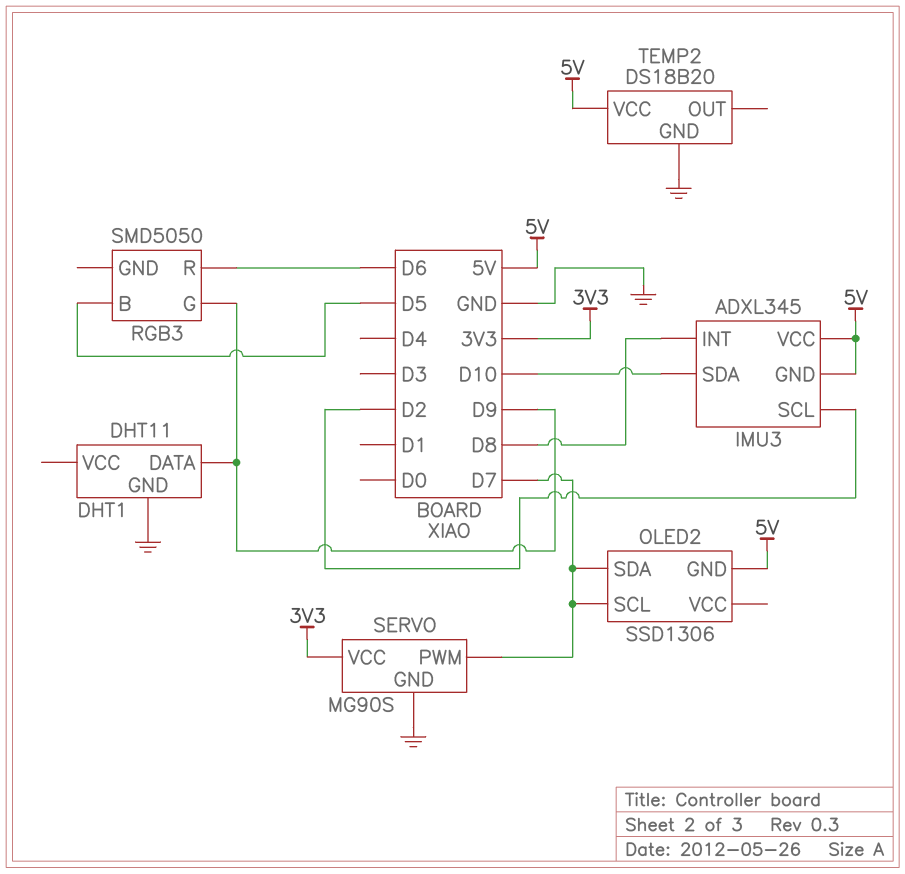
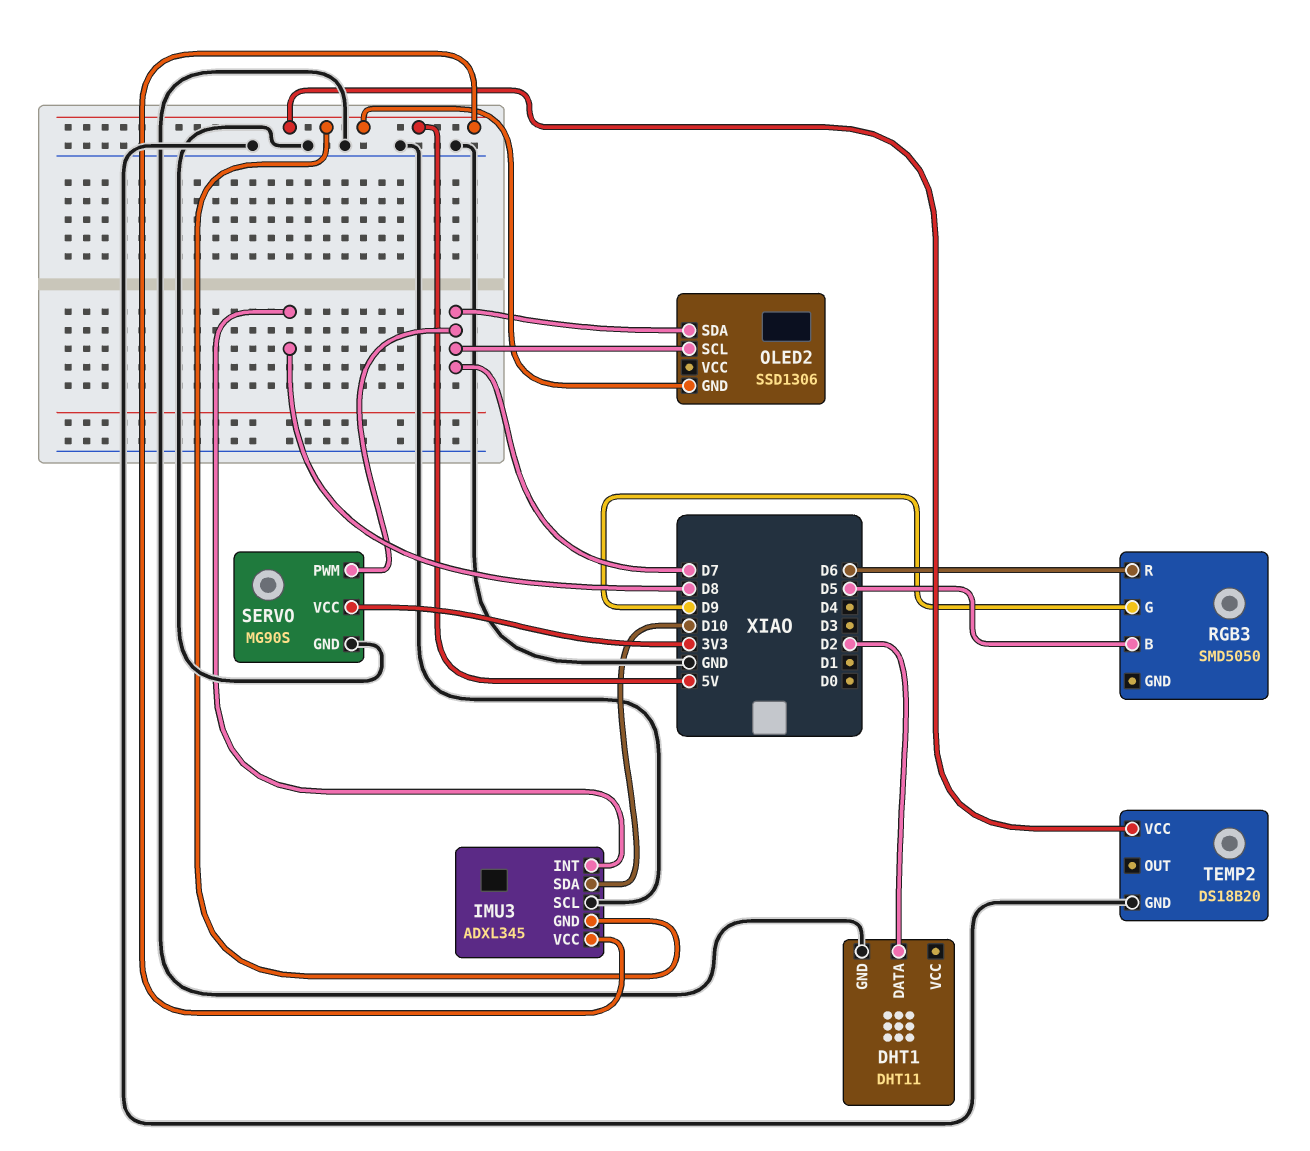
DHT1 pin DATA: D9 -> D2
IMU3 pin SCL: D2 -> GND

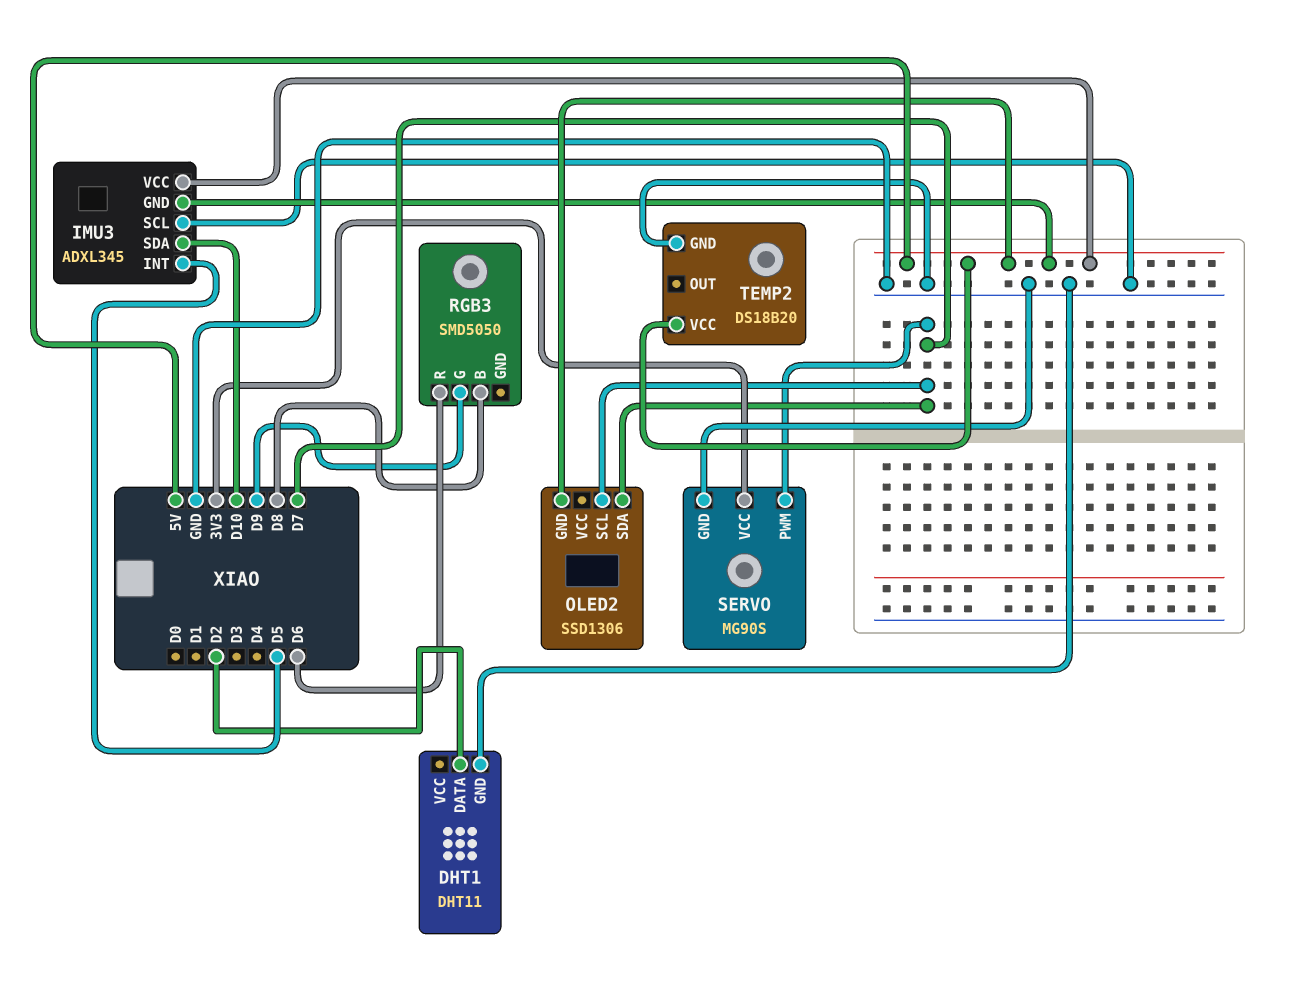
IMU3 pin INT: D8 -> D5
RGB3 pin B: D5 -> D8

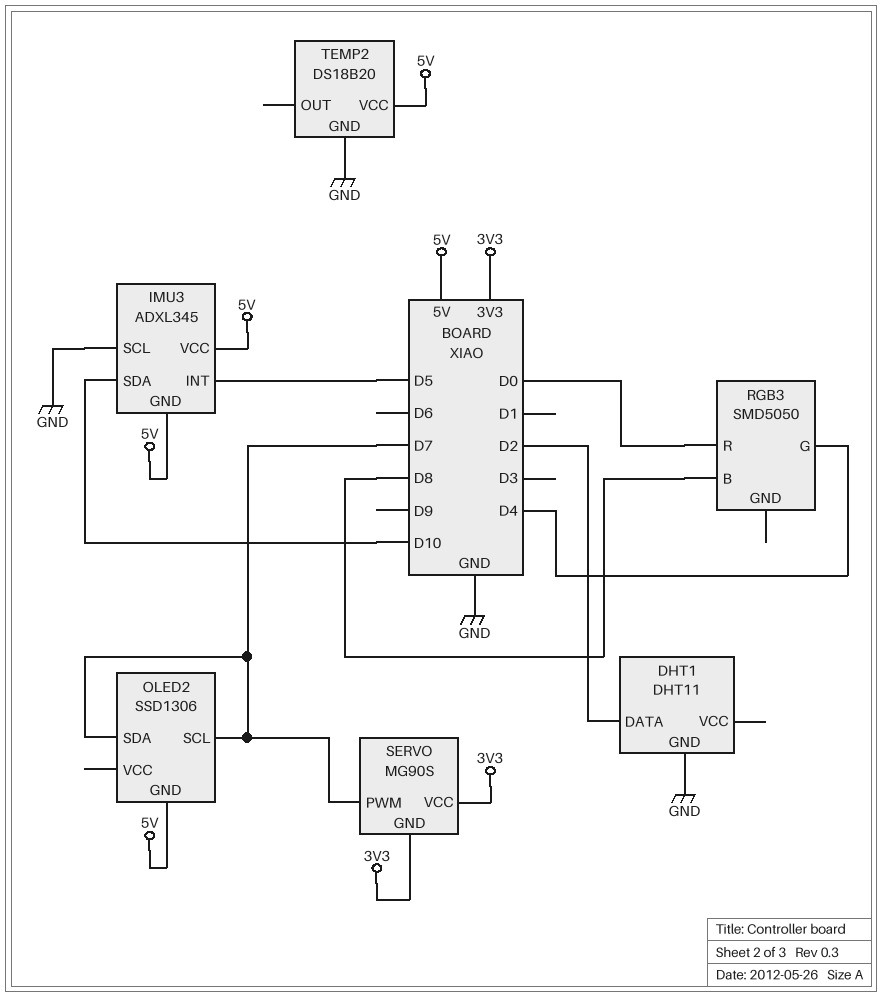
RGB3 pin G: D9 -> D4
RGB3 pin R: D6 -> D0
SERVO pin GND: GND -> 3V3

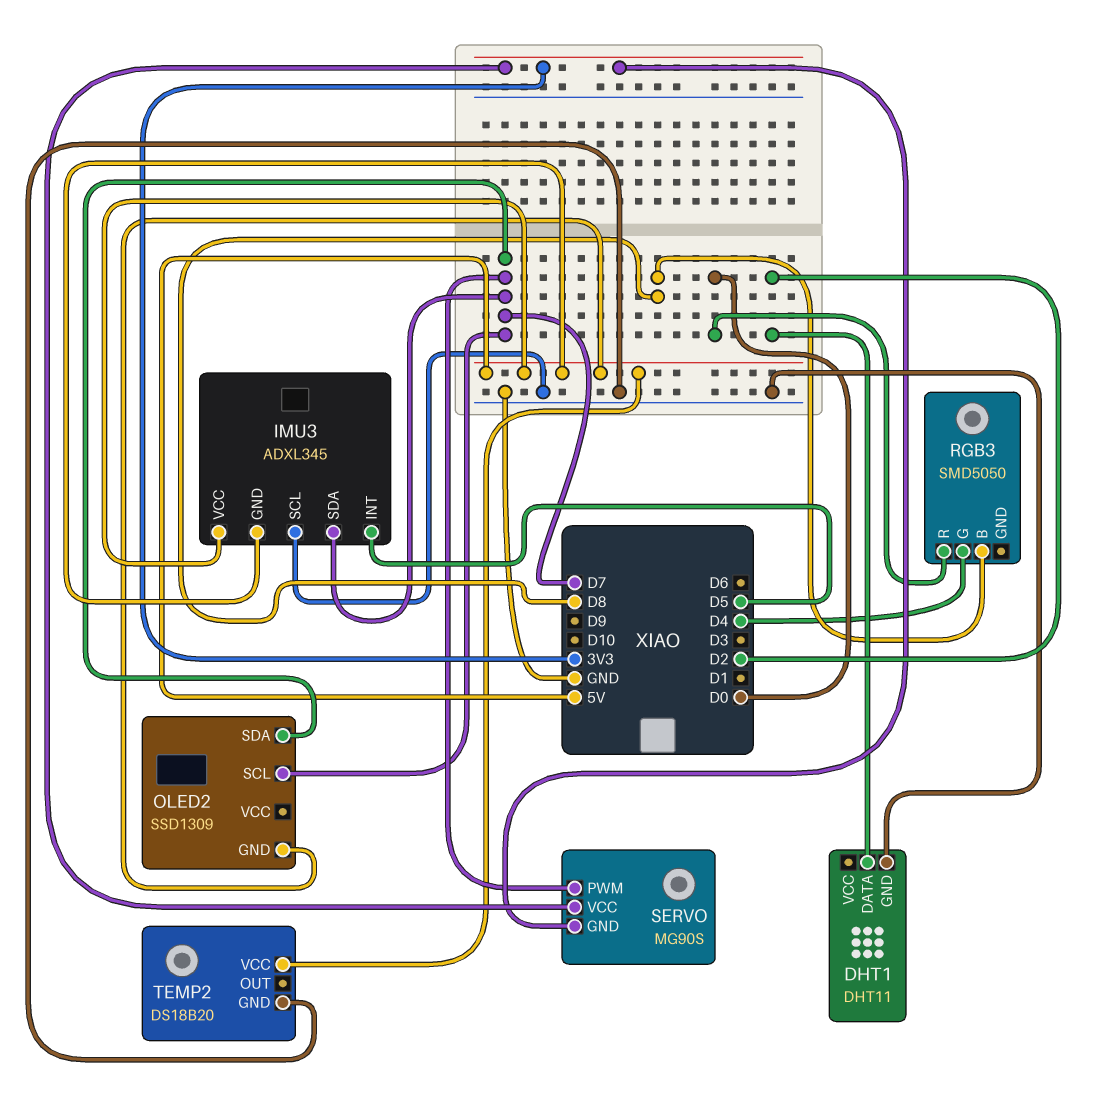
IMU3 pin SDA: D10 -> D7
OLED2: SSD1306 -> SSD1309

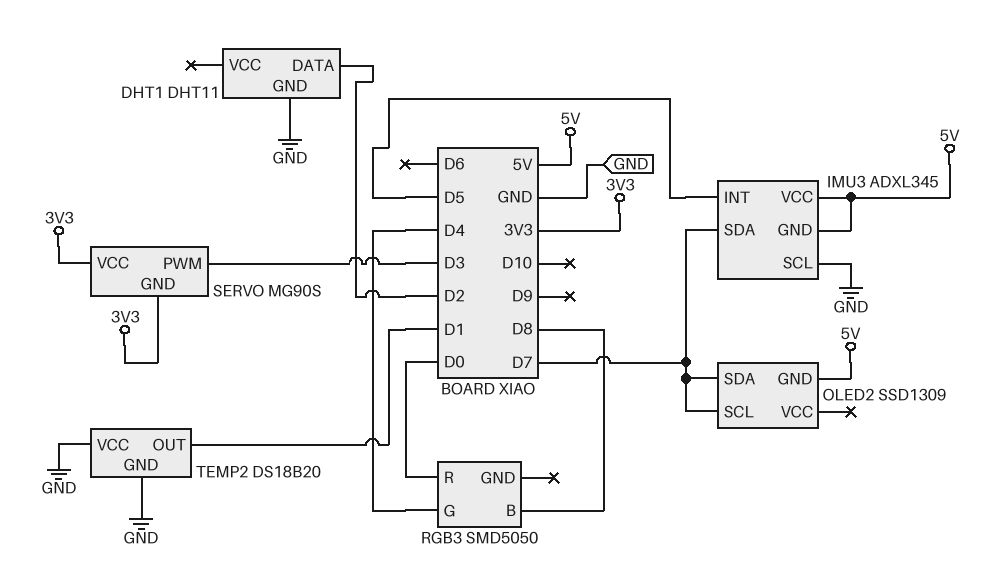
SERVO pin PWM: D7 -> D3
TEMP2 pin OUT: none -> D1
TEMP2 pin VCC: 5V -> GND

